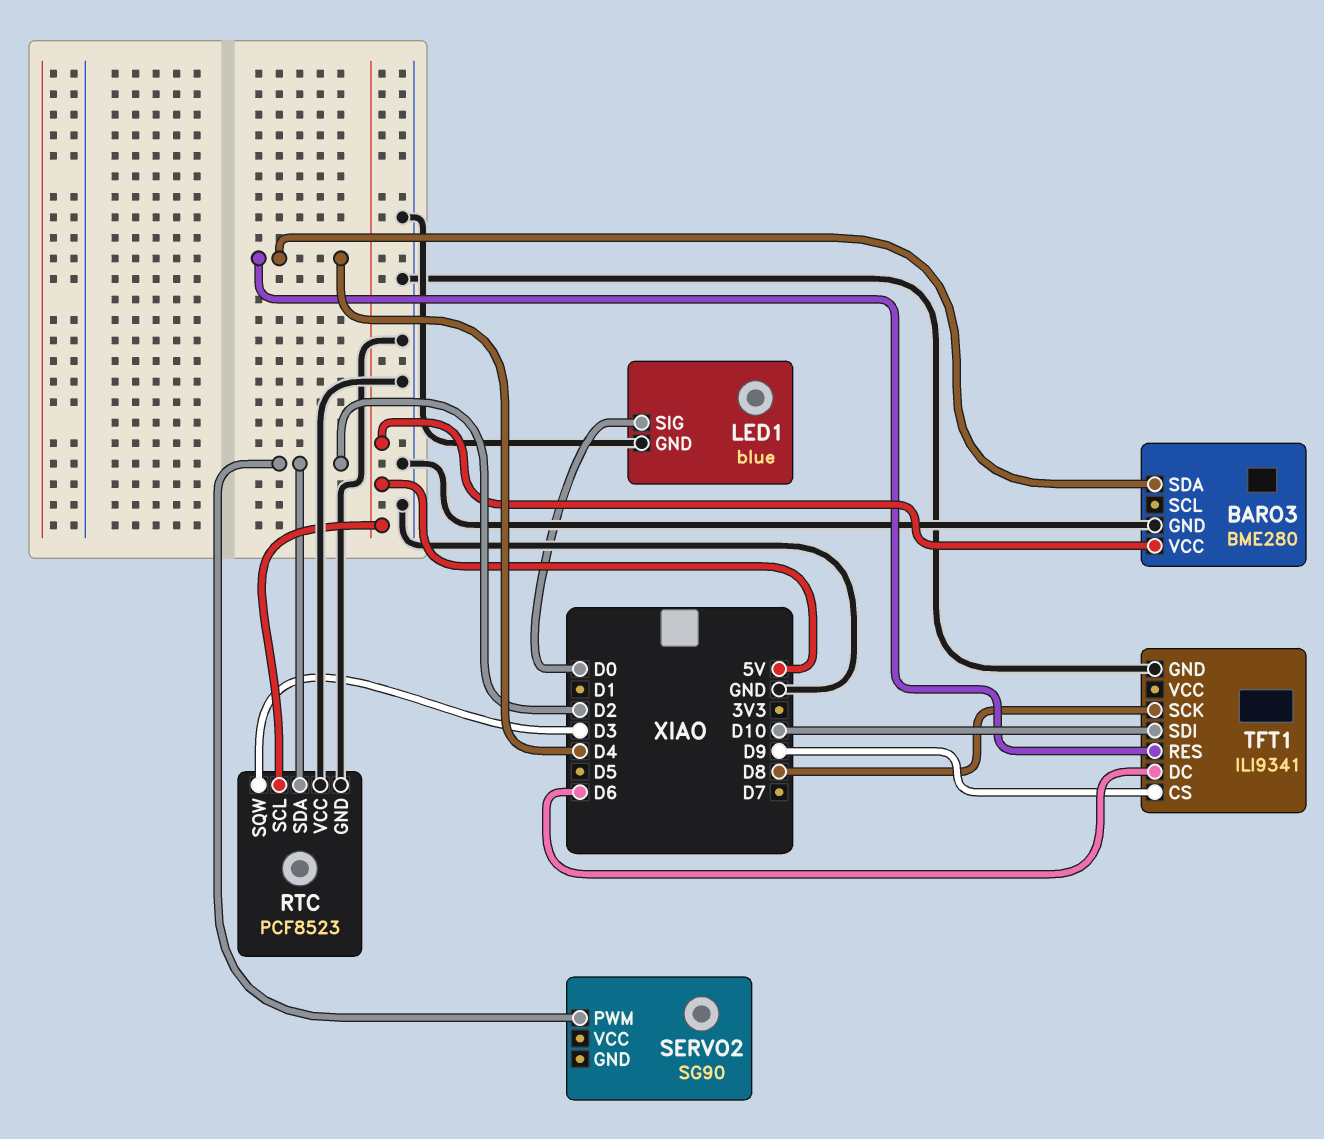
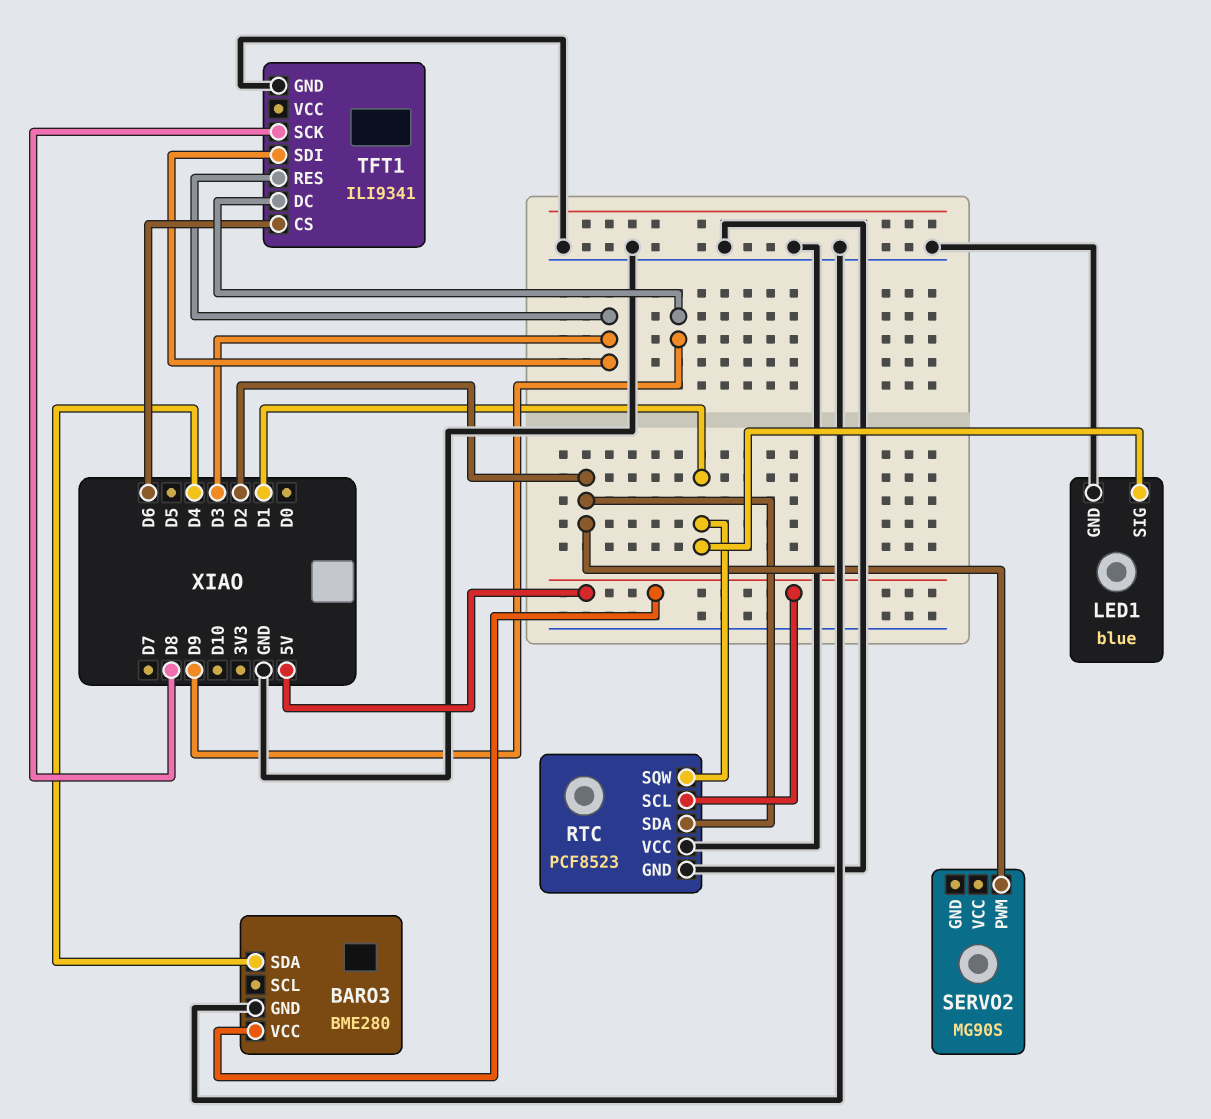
LED1 pin SIG: D0 -> D1
RTC pin SQW: D3 -> D1
SERVO2: SG90 -> MG90S
TFT1 pin CS: D9 -> D6
TFT1 pin DC: D6 -> D9
TFT1 pin RES: D4 -> D3
TFT1 pin SDI: D10 -> D3

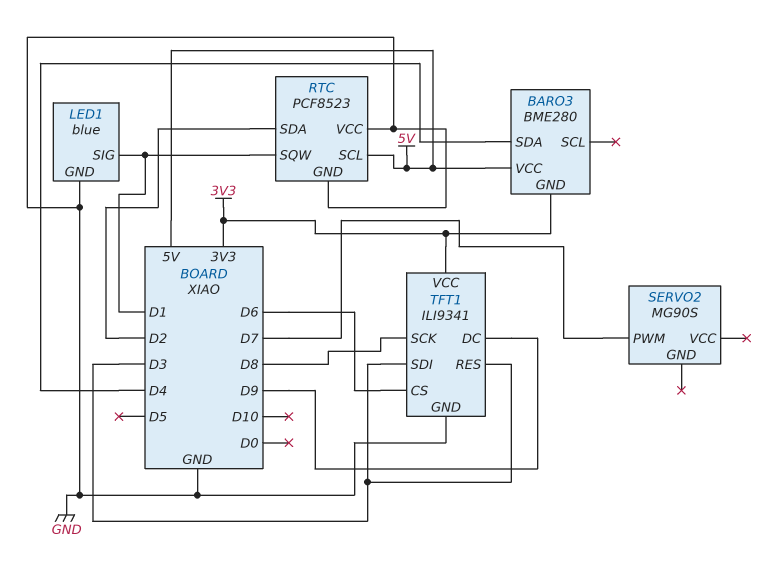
BARO3 pin GND: GND -> 3V3
SERVO2 pin PWM: D2 -> D7
TFT1 pin VCC: none -> 3V3

